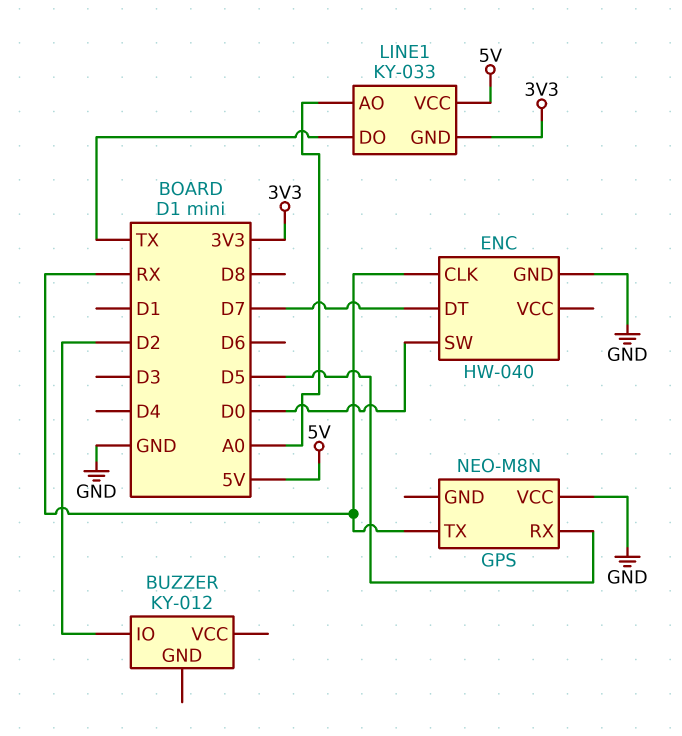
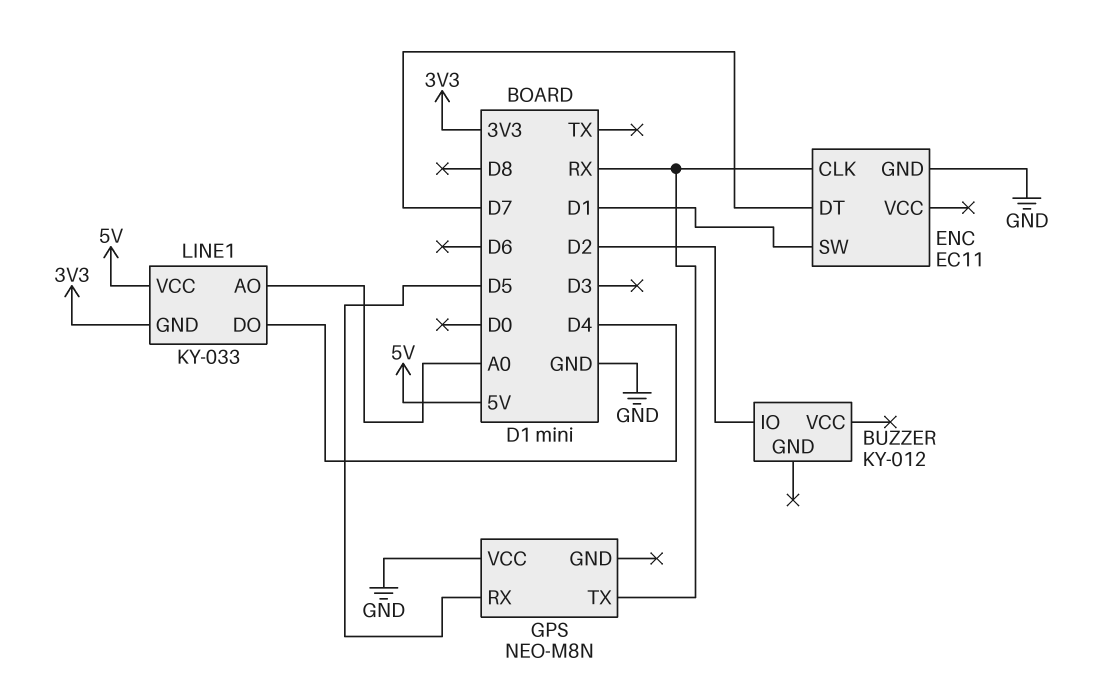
ENC: HW-040 -> EC11
ENC pin SW: D0 -> D1
LINE1 pin DO: TX -> D4

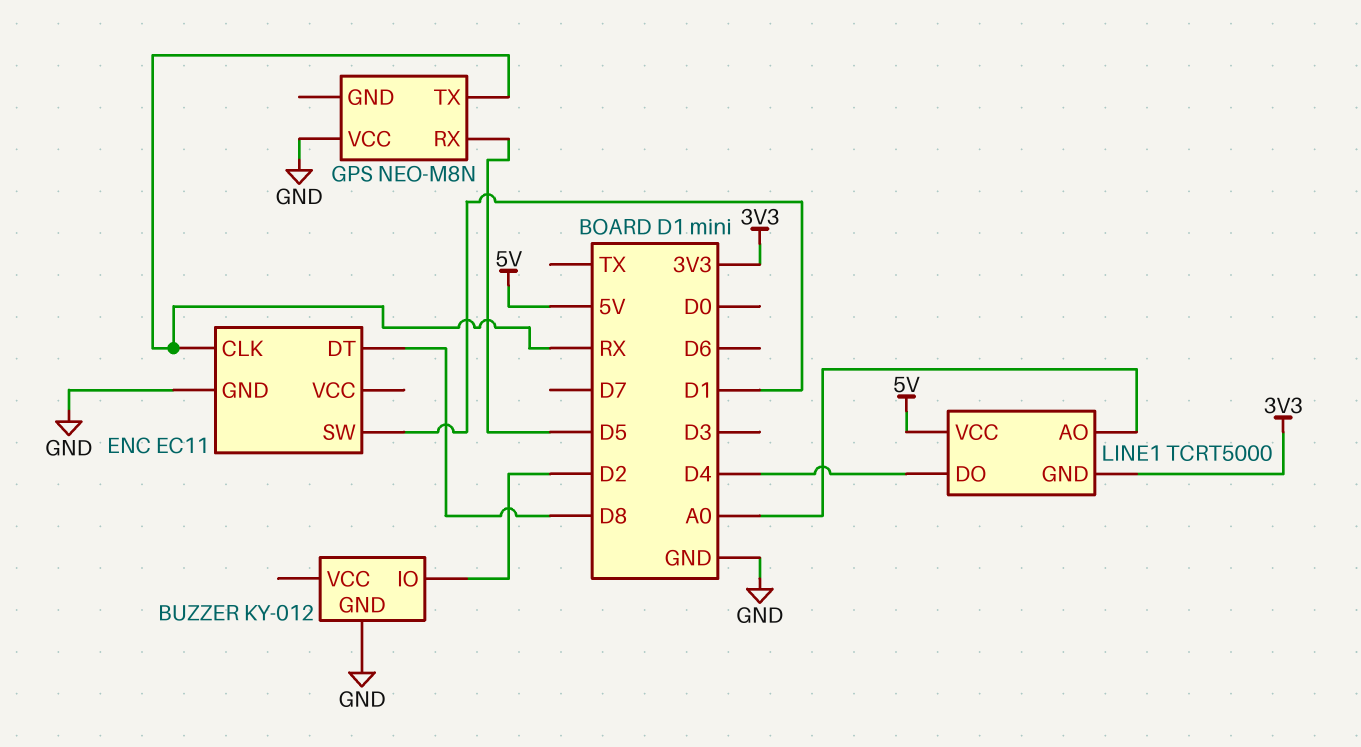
BUZZER pin GND: none -> GND
ENC pin DT: D7 -> D8
LINE1: KY-033 -> TCRT5000

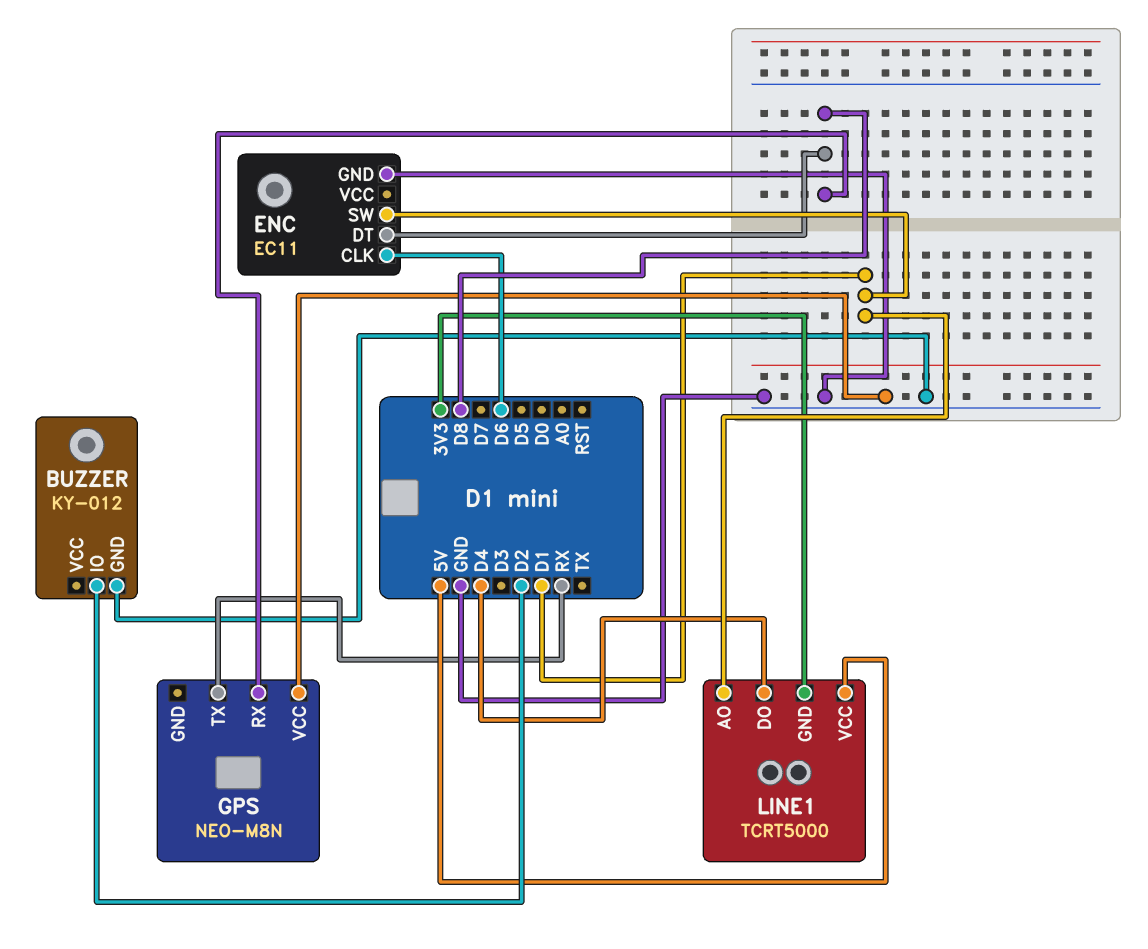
ENC pin CLK: RX -> D6
GPS pin RX: D5 -> D8
LINE1 pin AO: A0 -> D1

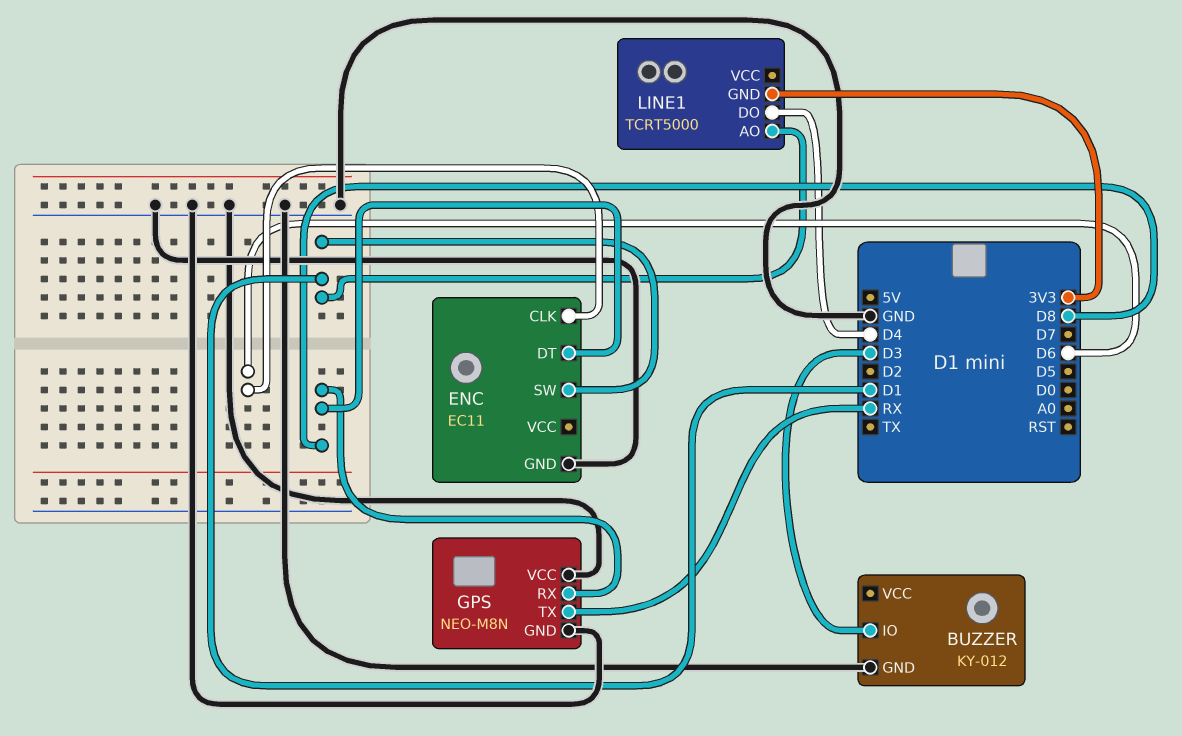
BUZZER pin IO: D2 -> D3
GPS pin GND: none -> GND
LINE1 pin VCC: 5V -> none

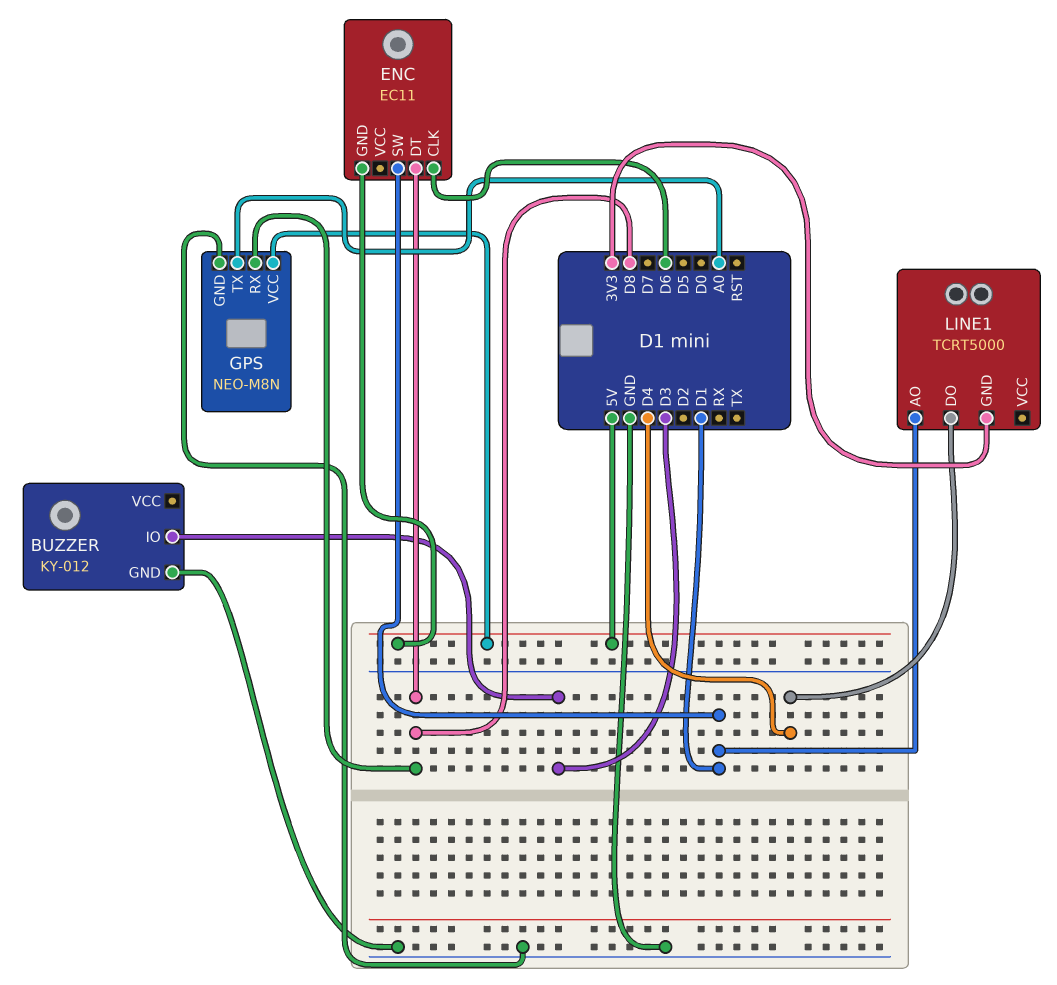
ENC pin GND: GND -> 5V
GPS pin TX: RX -> A0
GPS pin VCC: GND -> 5V

